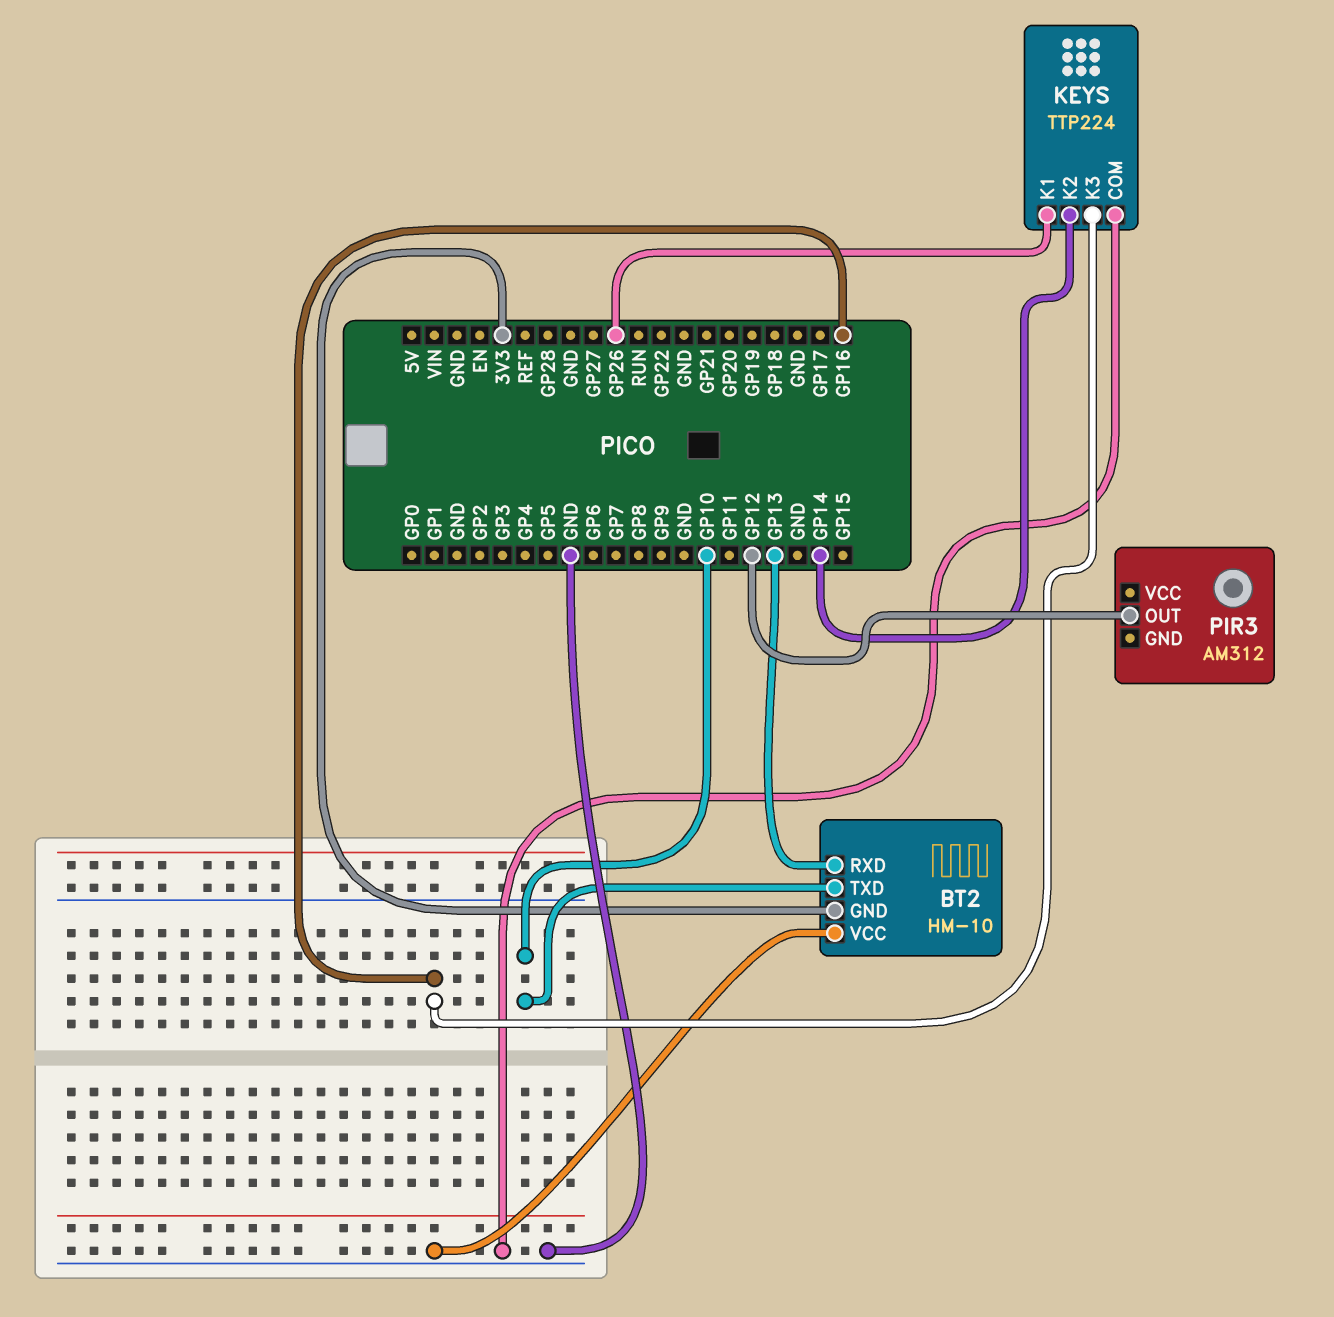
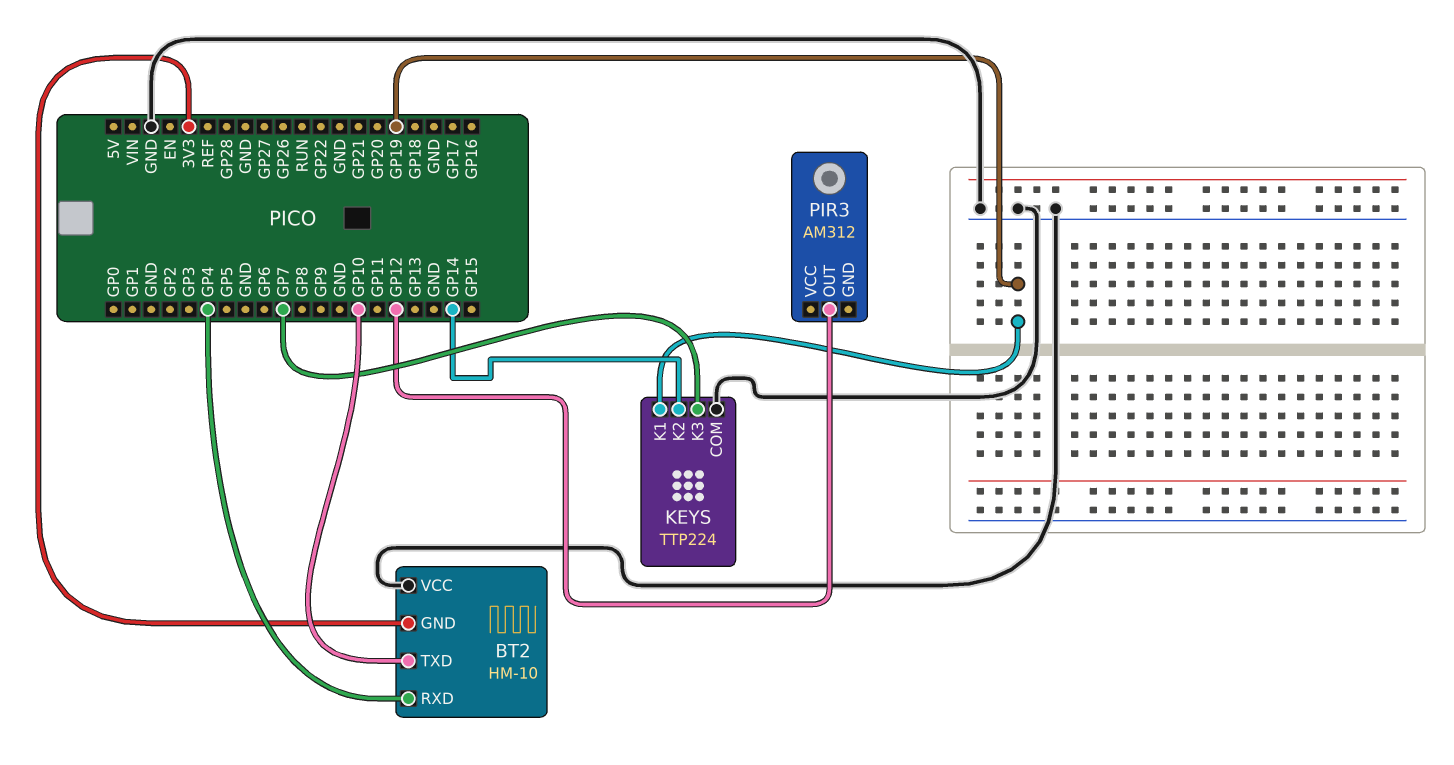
BT2 pin RXD: GP13 -> GP4
KEYS pin K1: GP26 -> GP19
KEYS pin K3: GP16 -> GP7

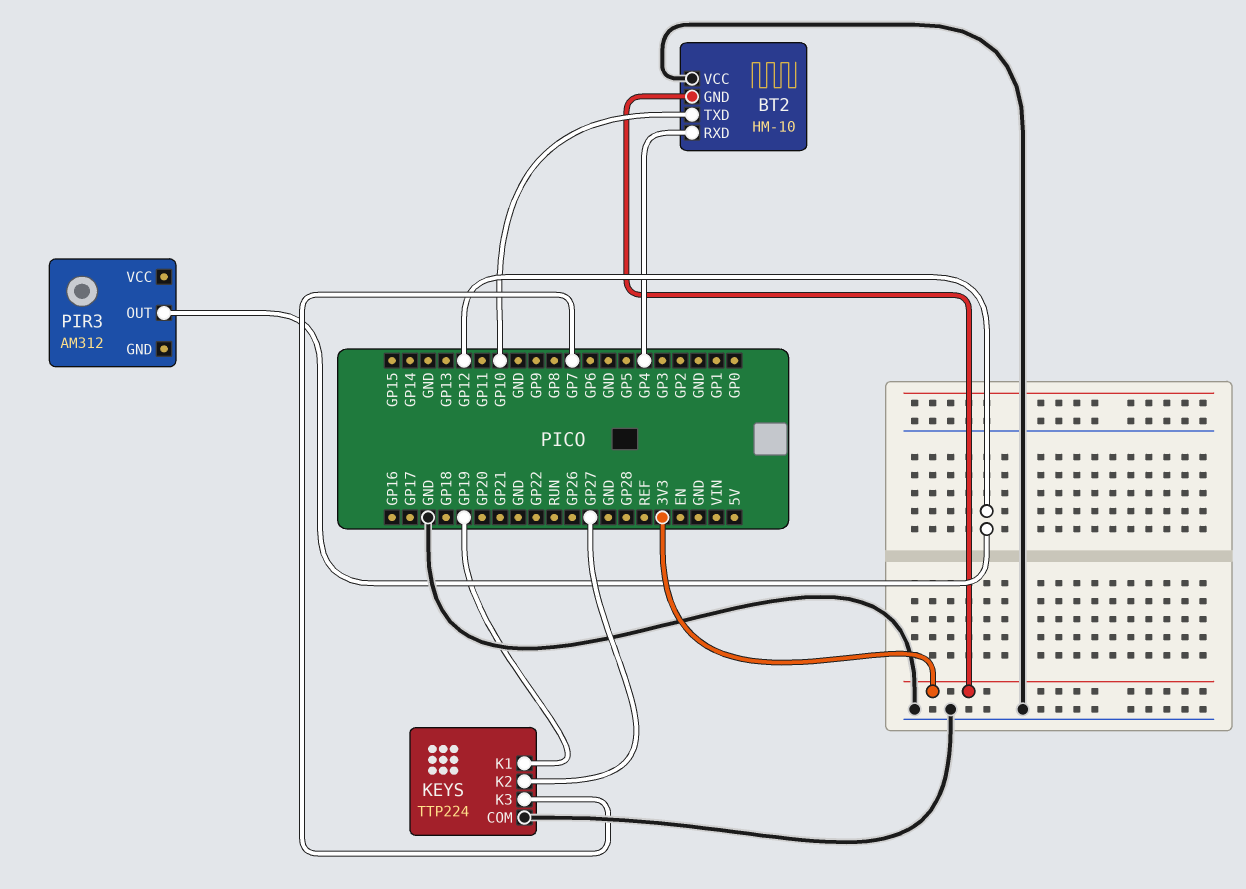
KEYS pin K2: GP14 -> GP27

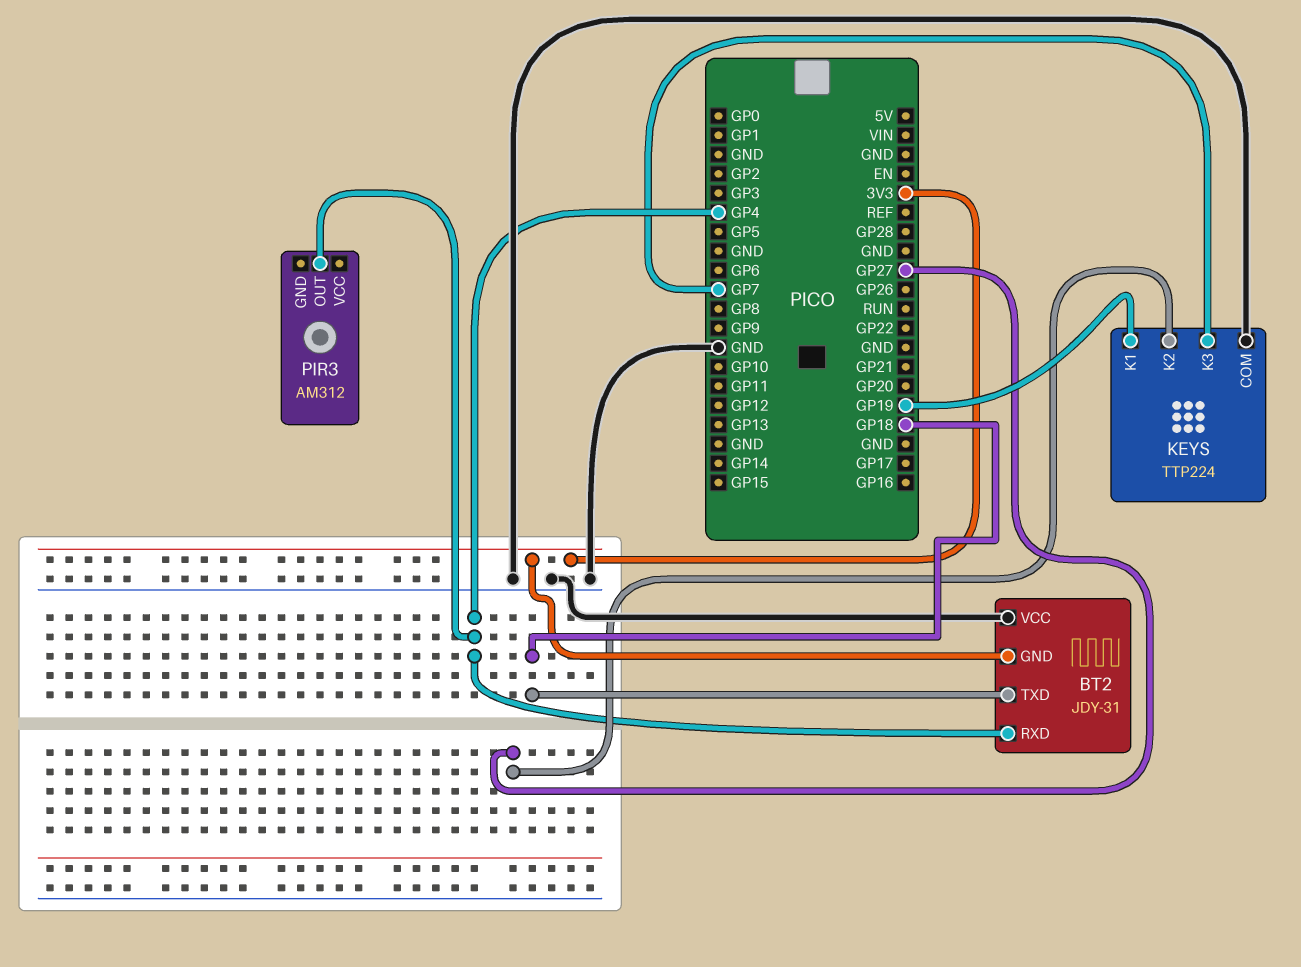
BT2: HM-10 -> JDY-31
BT2 pin TXD: GP10 -> GP18
PIR3 pin OUT: GP12 -> GP4

